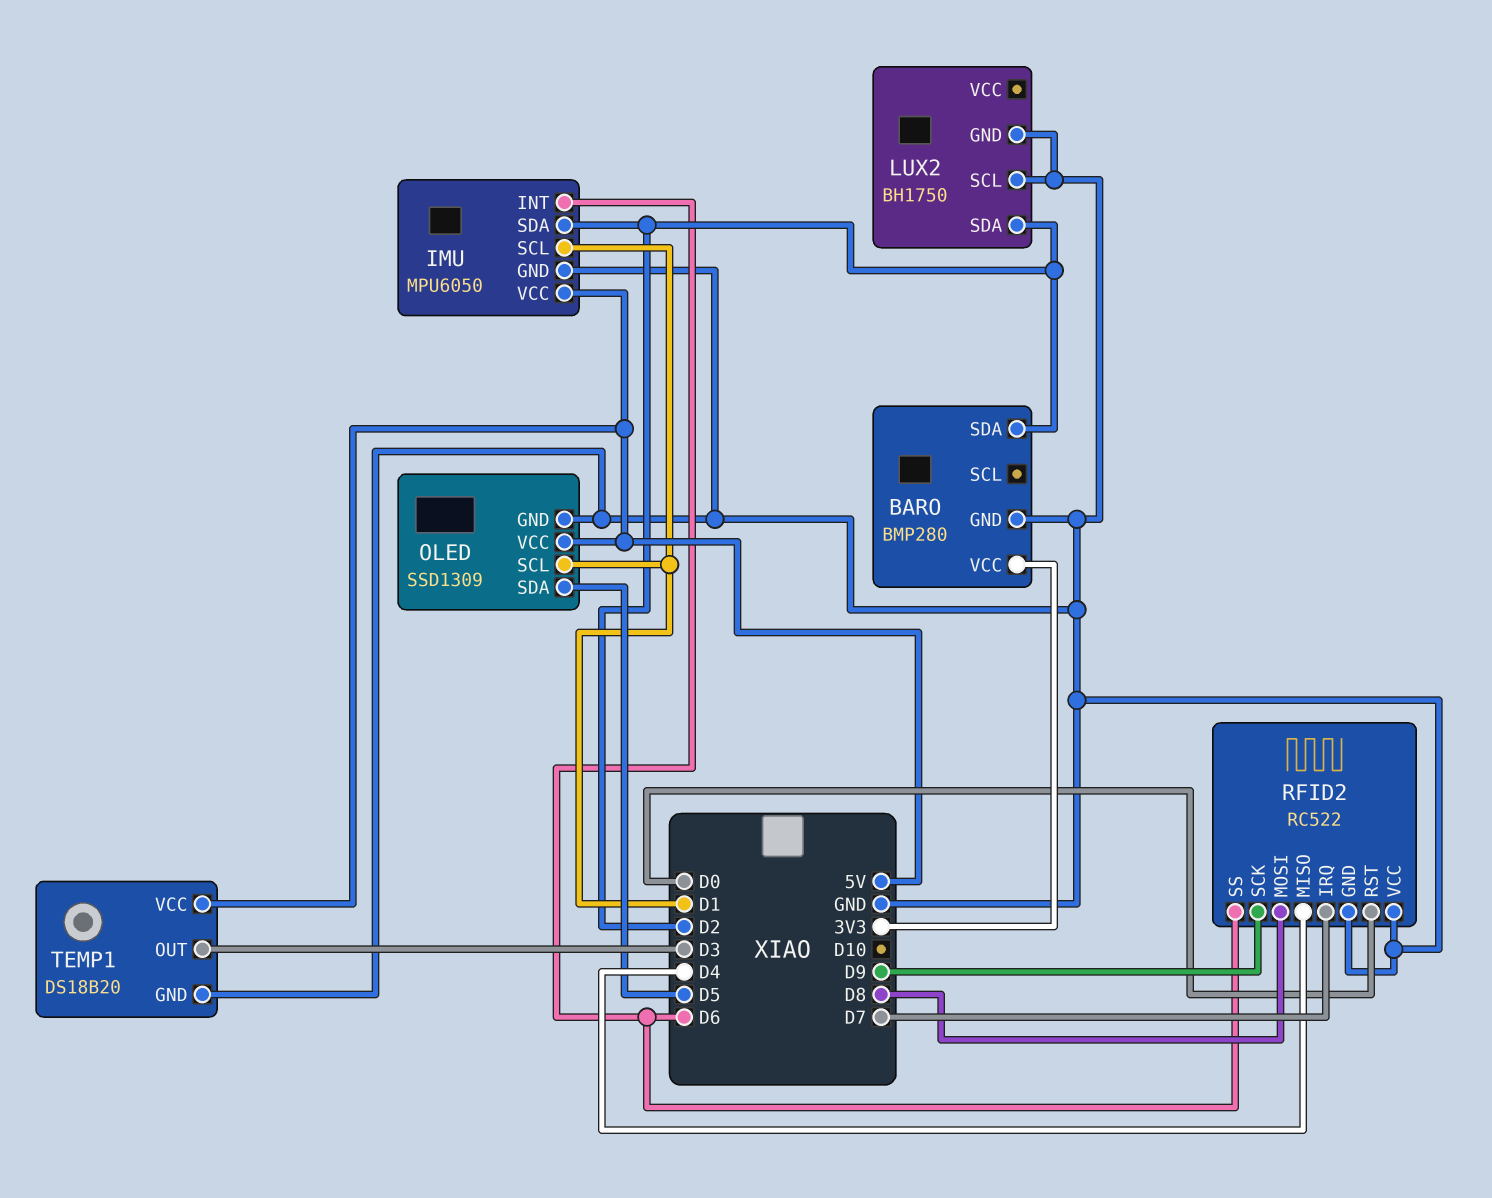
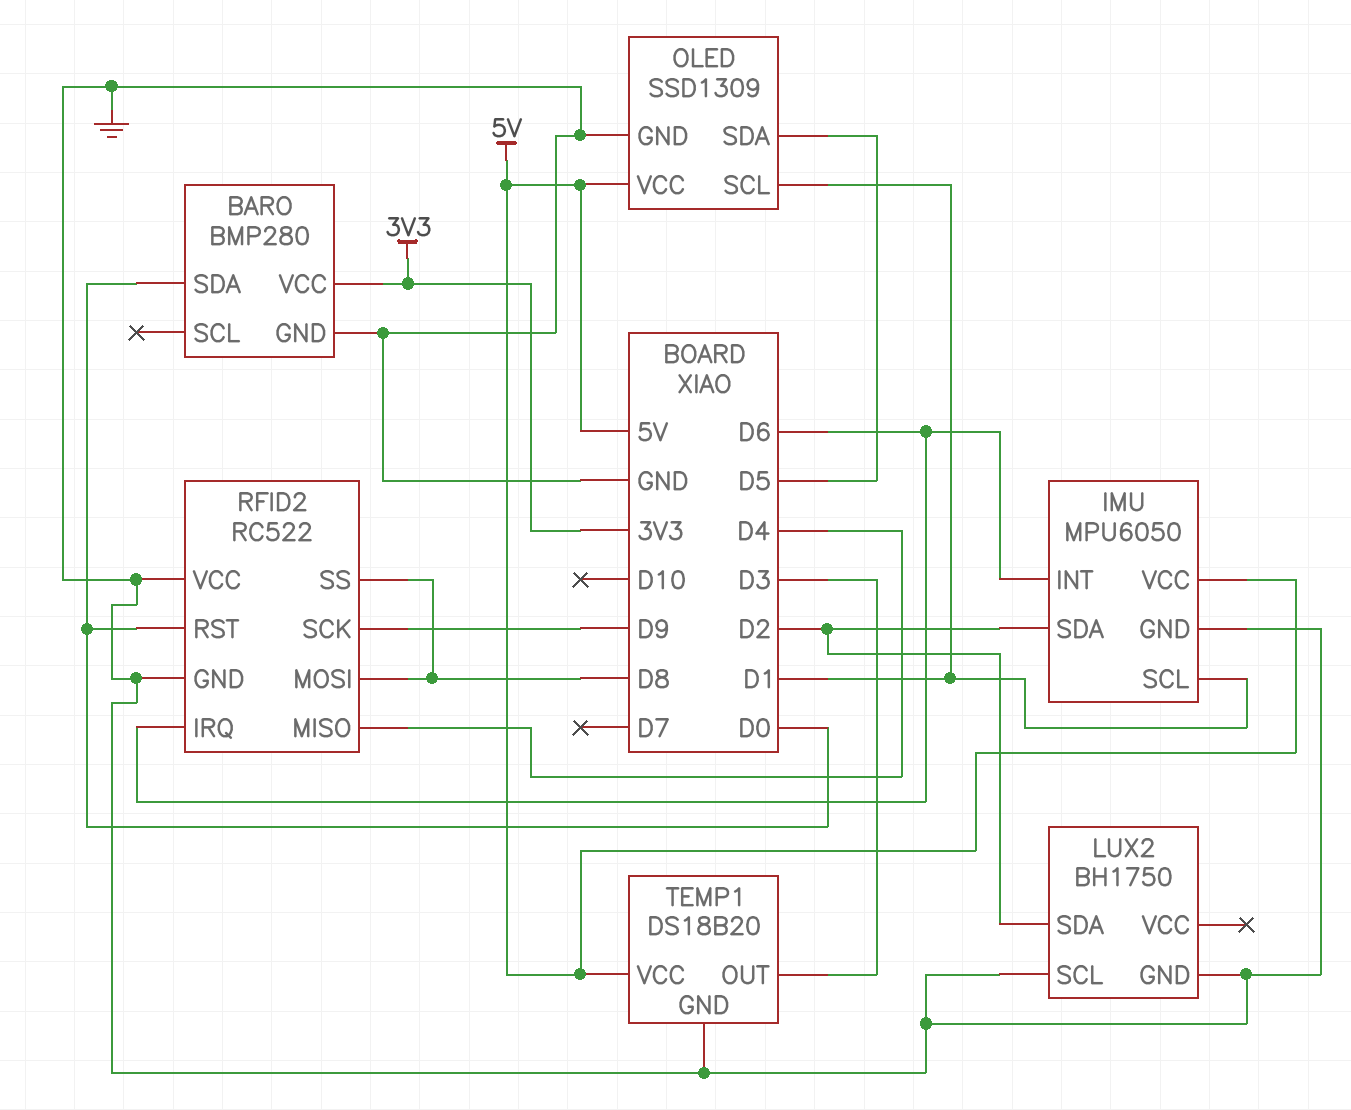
BARO pin SDA: D2 -> D0
RFID2 pin IRQ: D7 -> D6
RFID2 pin SS: D6 -> D8

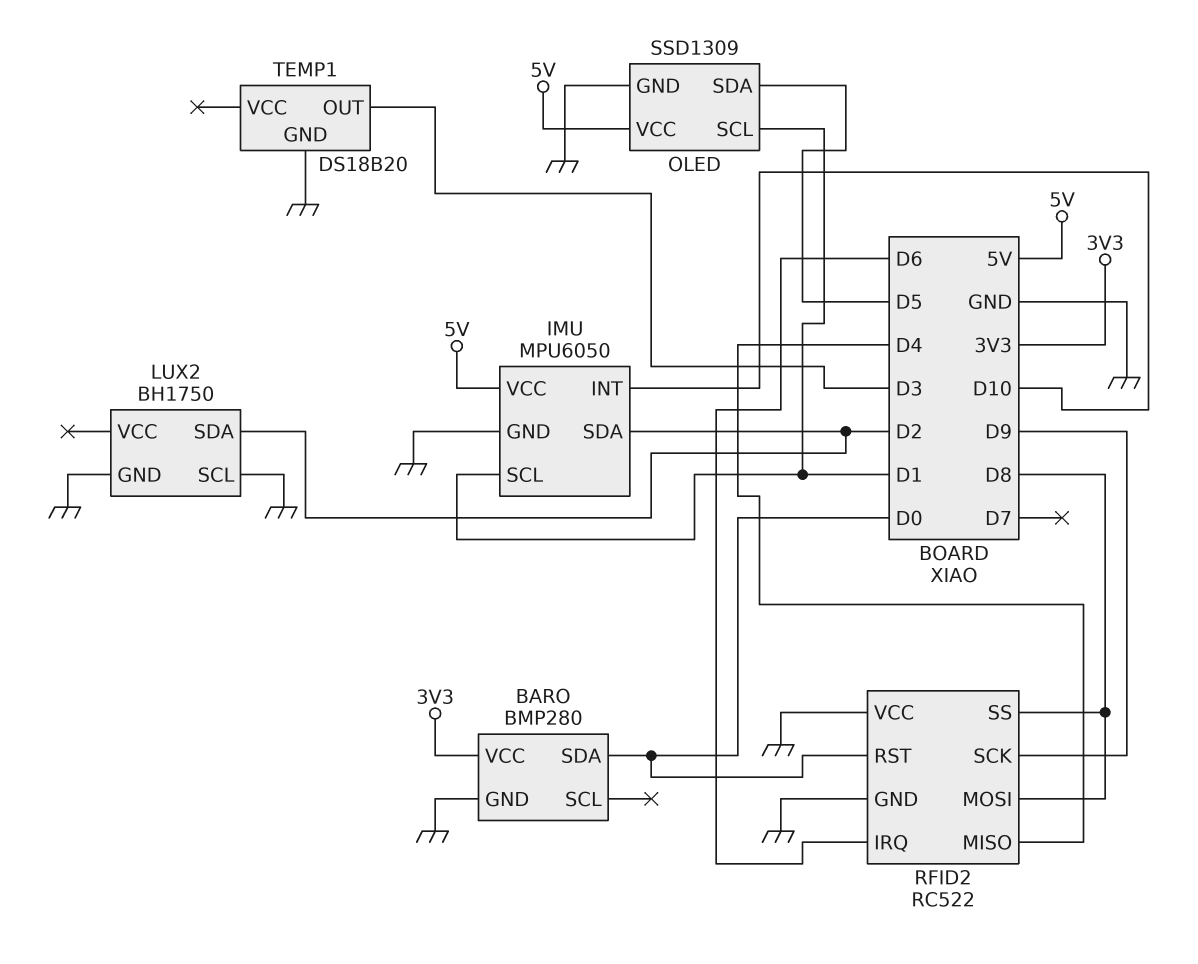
IMU pin INT: D6 -> D10
TEMP1 pin VCC: 5V -> none

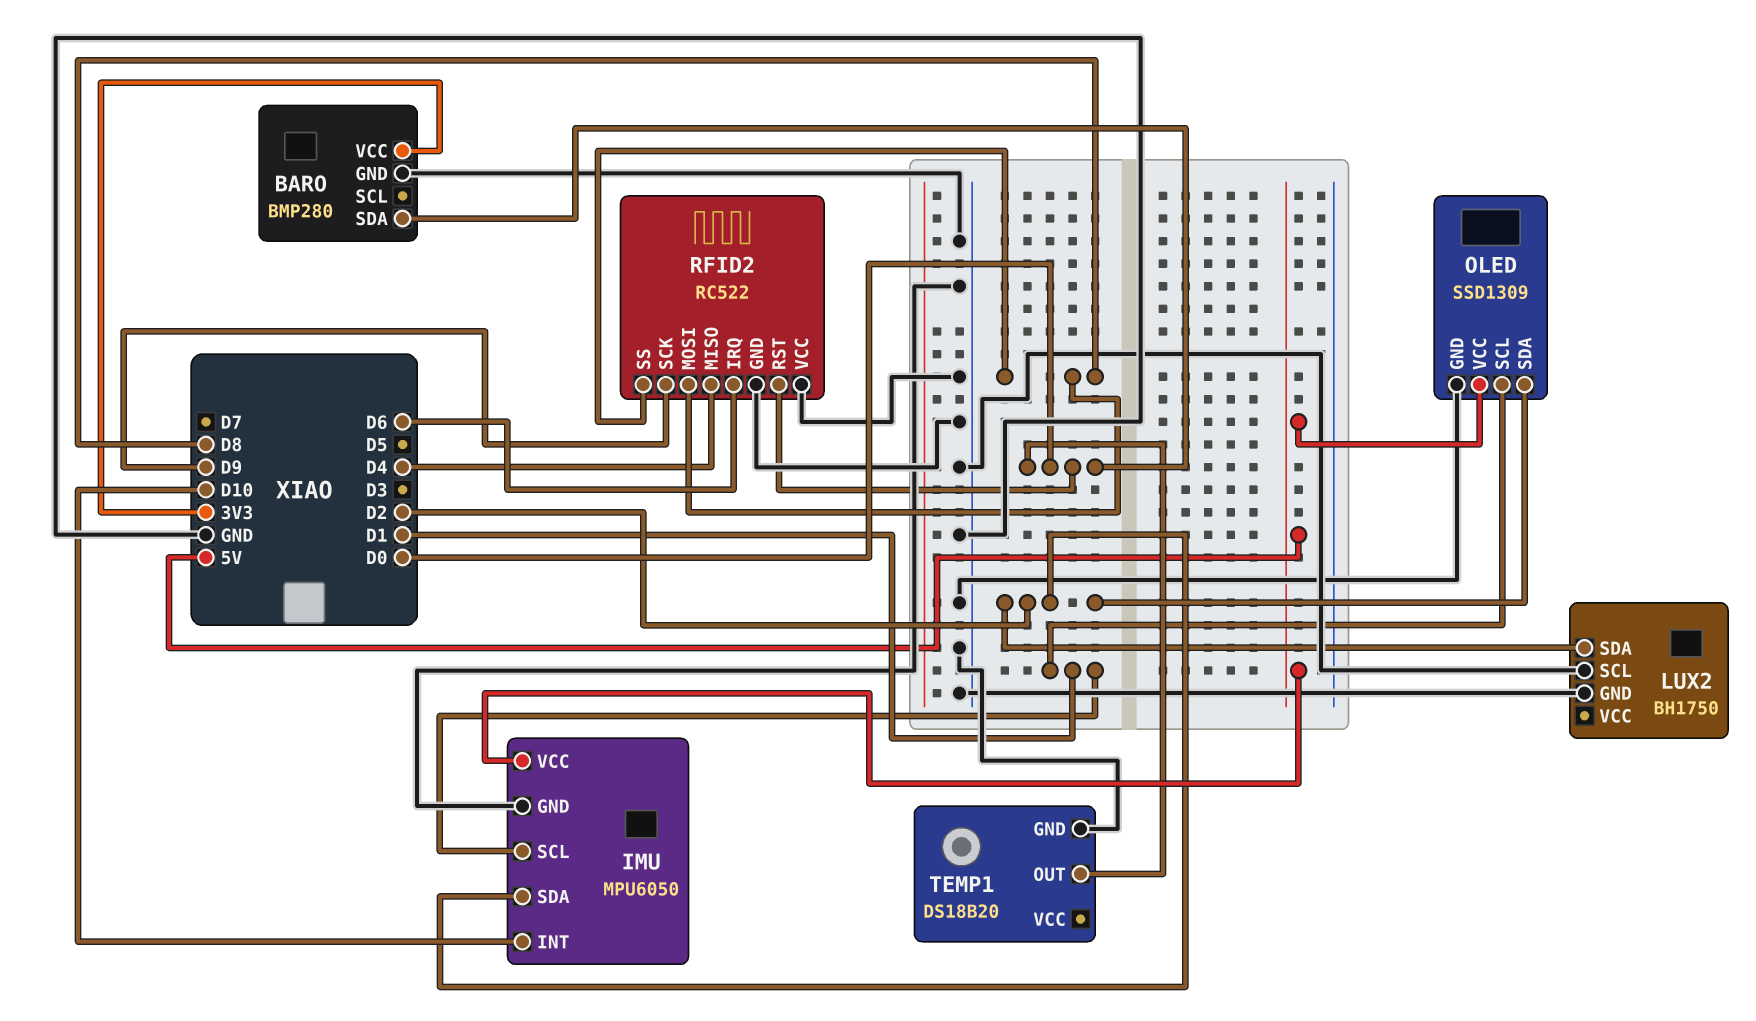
OLED pin SDA: D5 -> D2
TEMP1 pin OUT: D3 -> D0

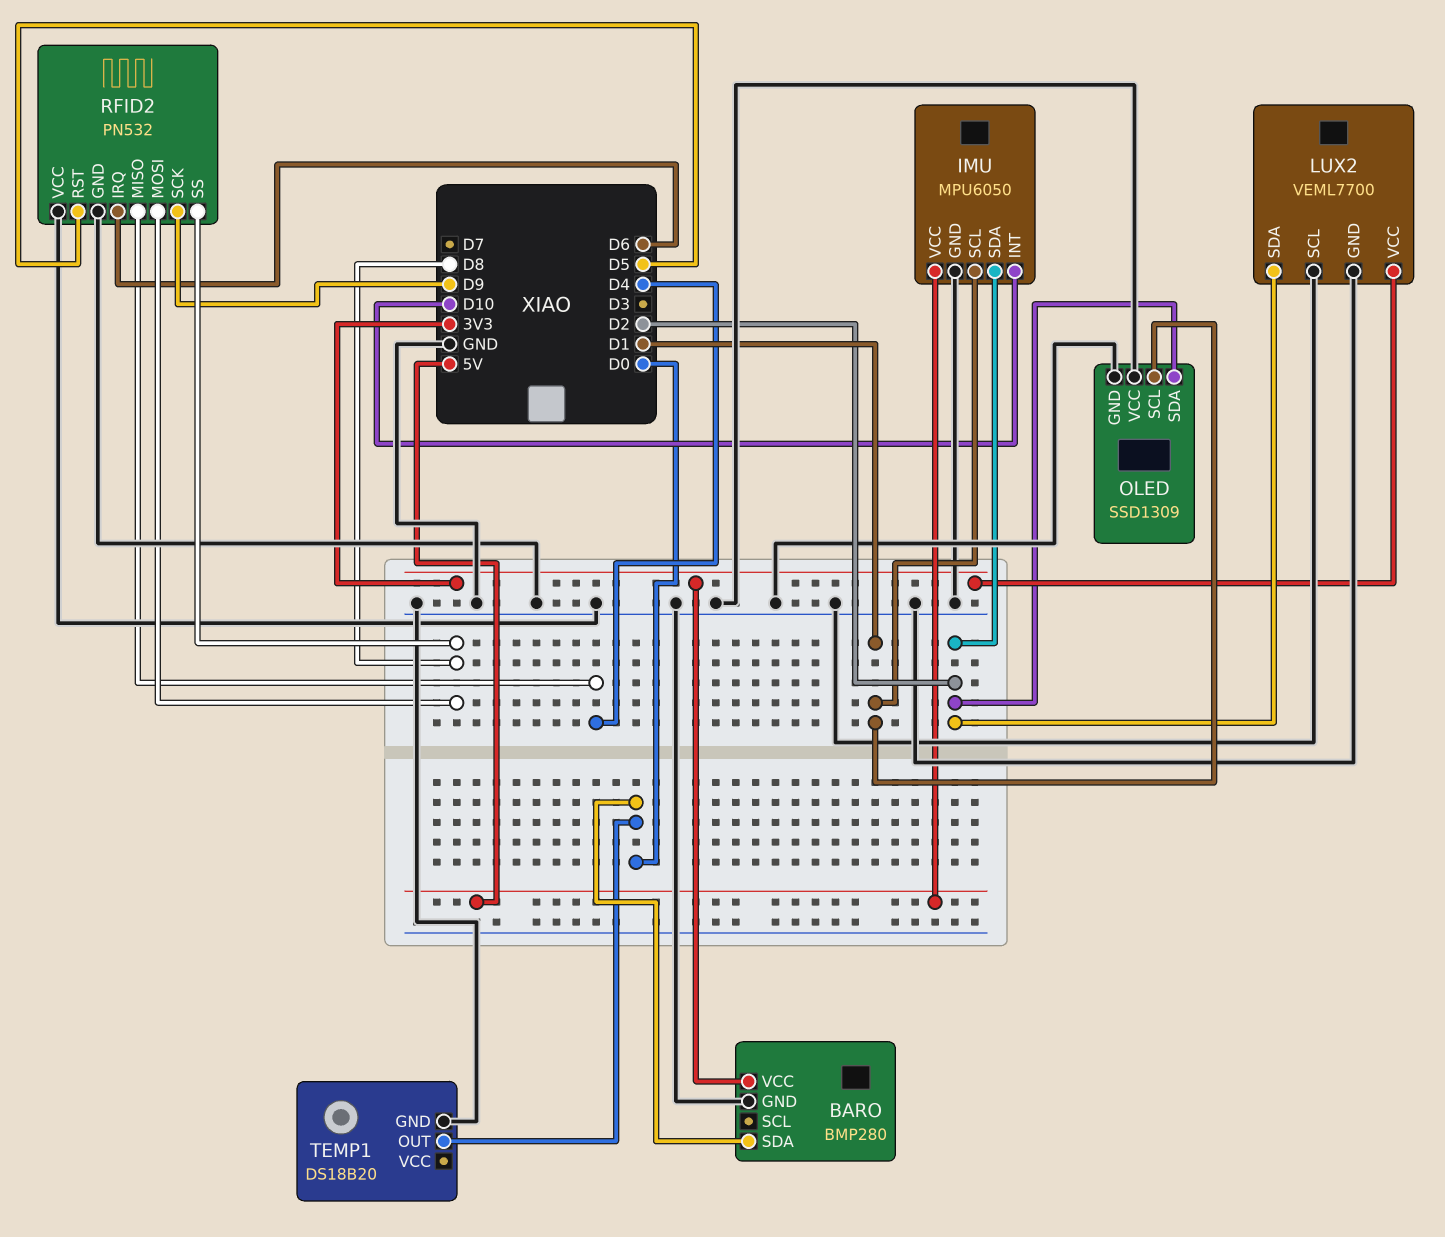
LUX2: BH1750 -> VEML7700
LUX2 pin VCC: none -> 3V3
OLED pin VCC: 5V -> GND
RFID2: RC522 -> PN532
RFID2 pin RST: D0 -> D5

